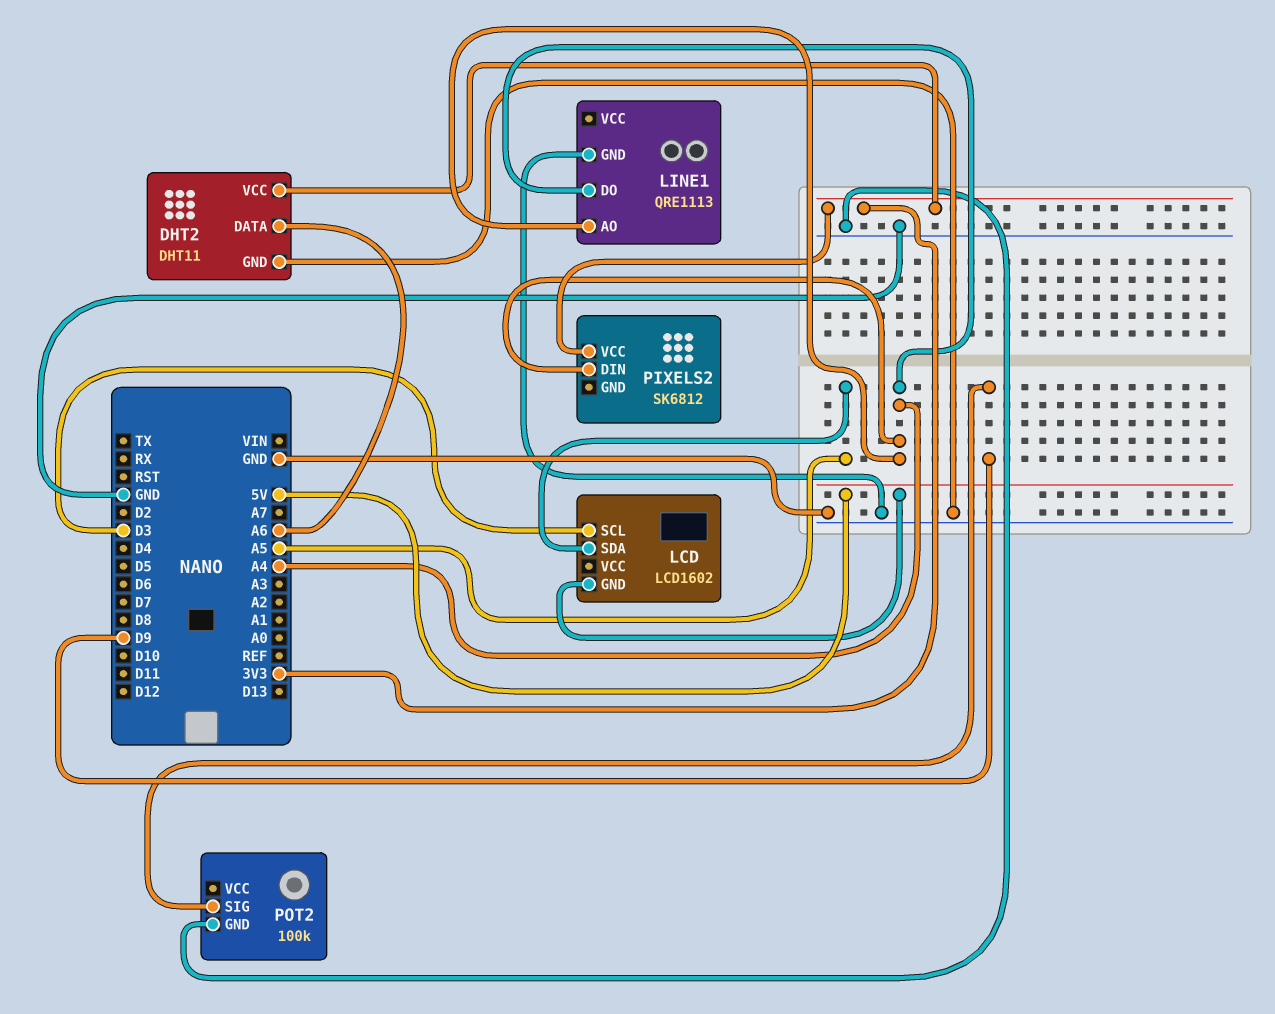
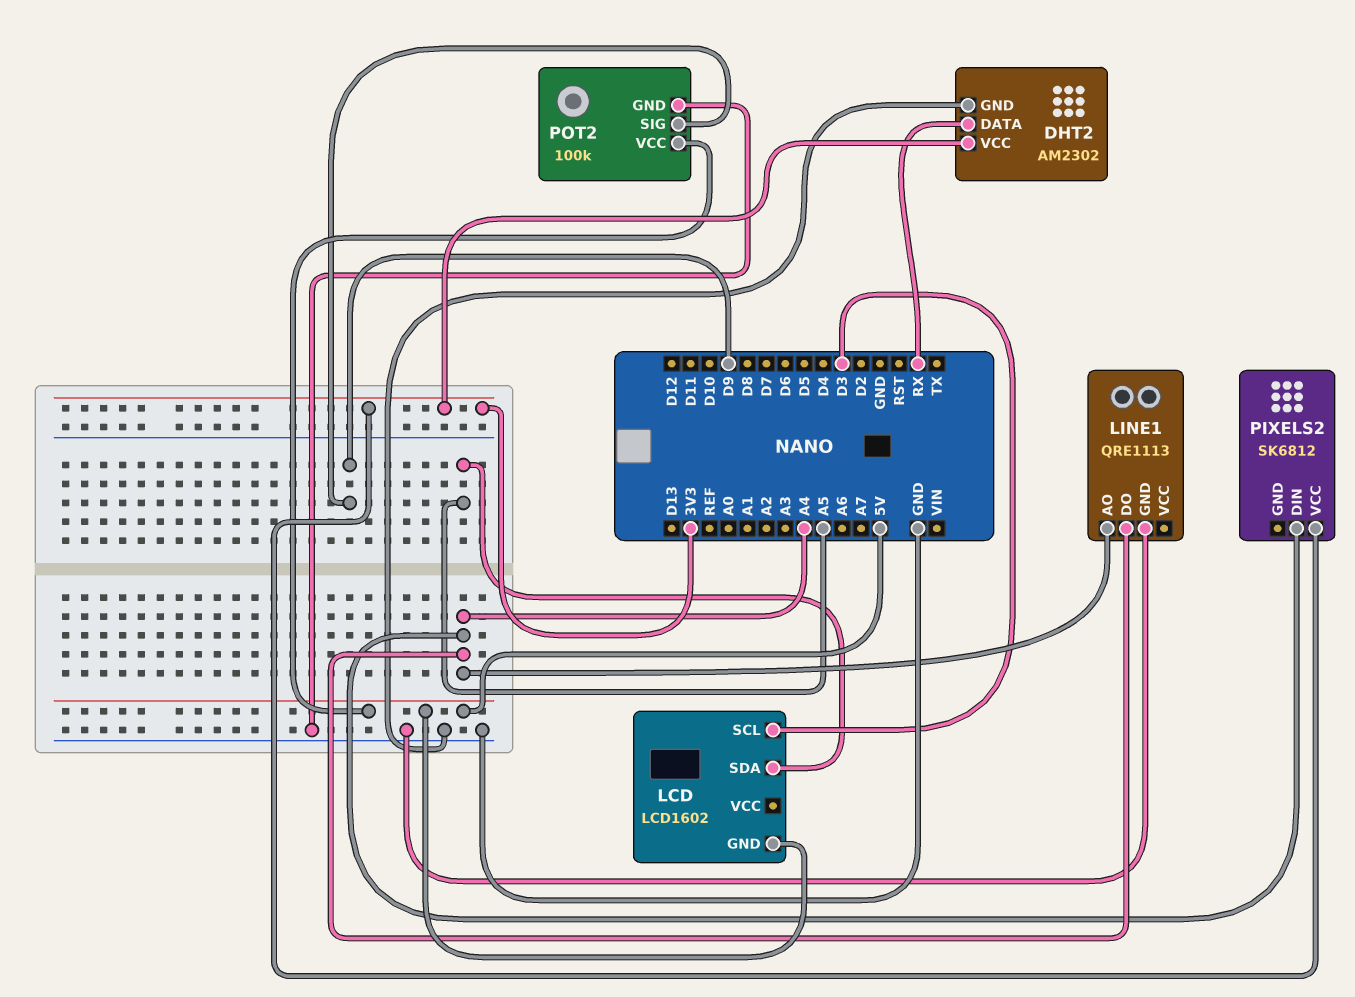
DHT2: DHT11 -> AM2302
DHT2 pin DATA: A6 -> RX
POT2 pin VCC: none -> 5V

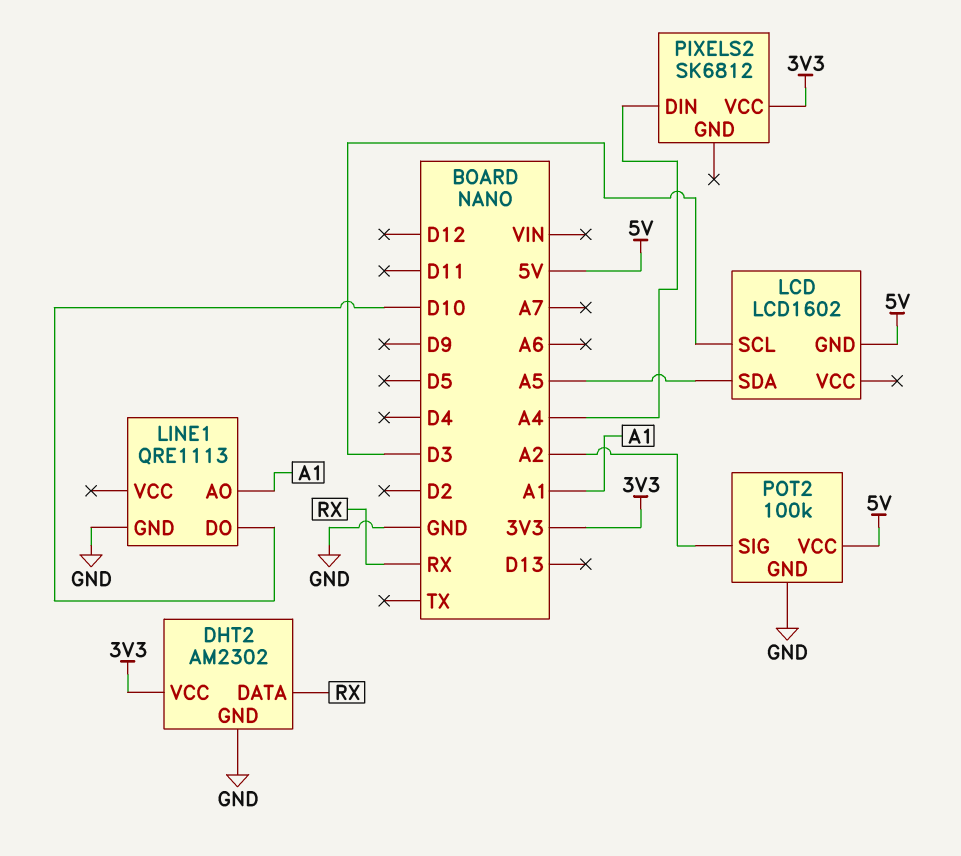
LINE1 pin AO: A4 -> A1
LINE1 pin DO: A4 -> D10
POT2 pin SIG: D9 -> A2

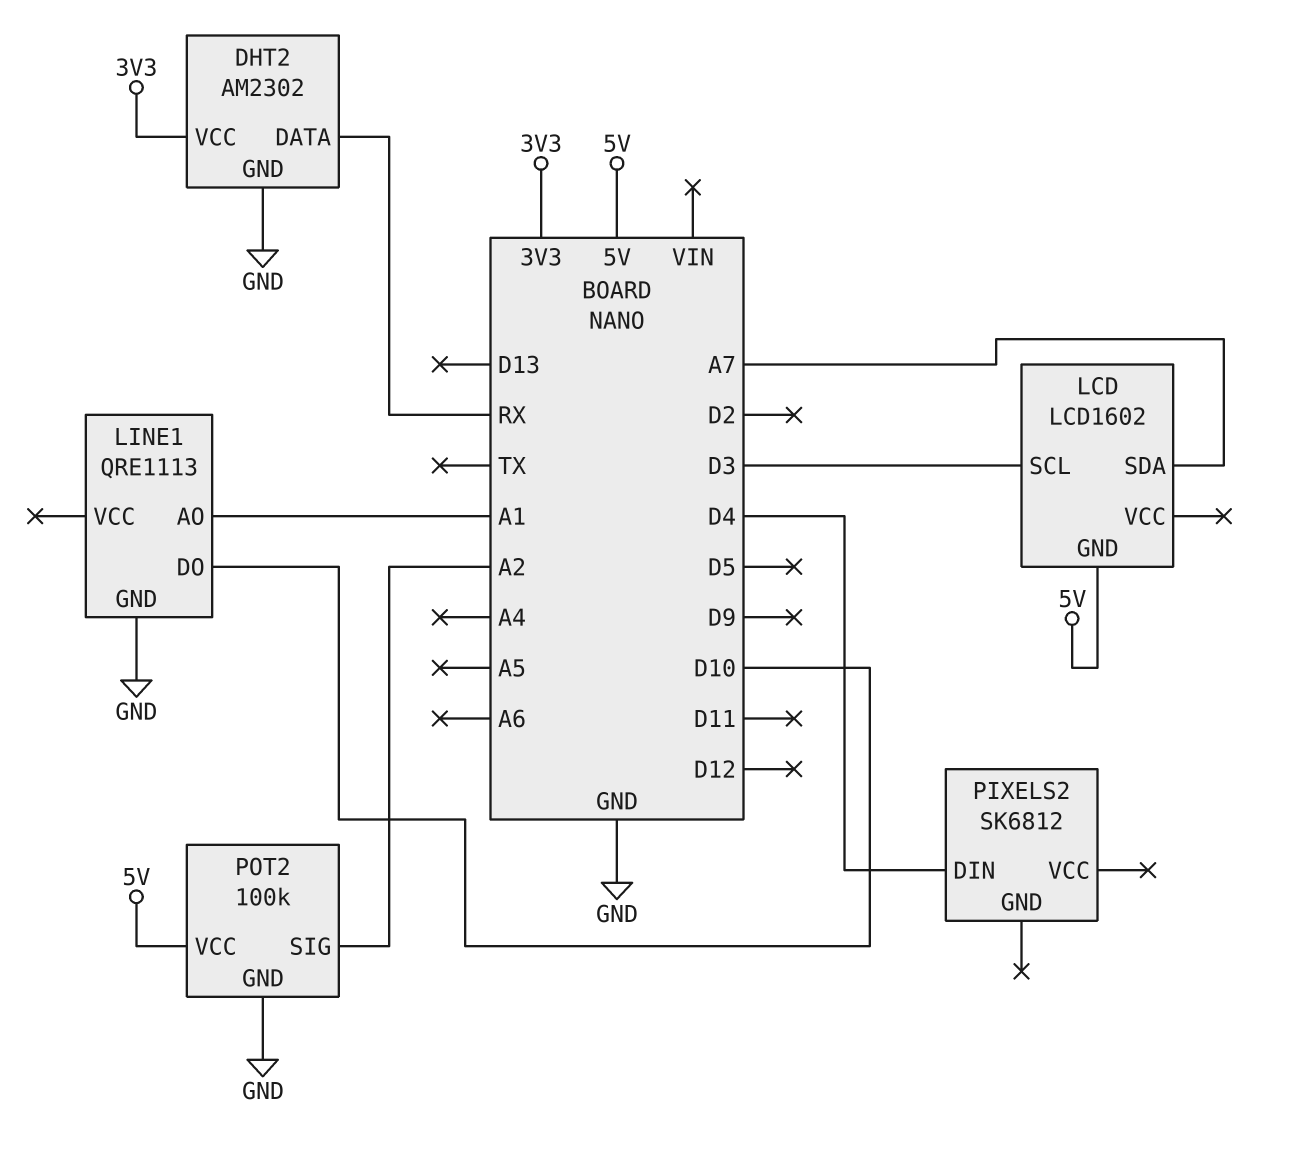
LCD pin SDA: A5 -> A7
PIXELS2 pin DIN: A4 -> D4
PIXELS2 pin VCC: 3V3 -> none

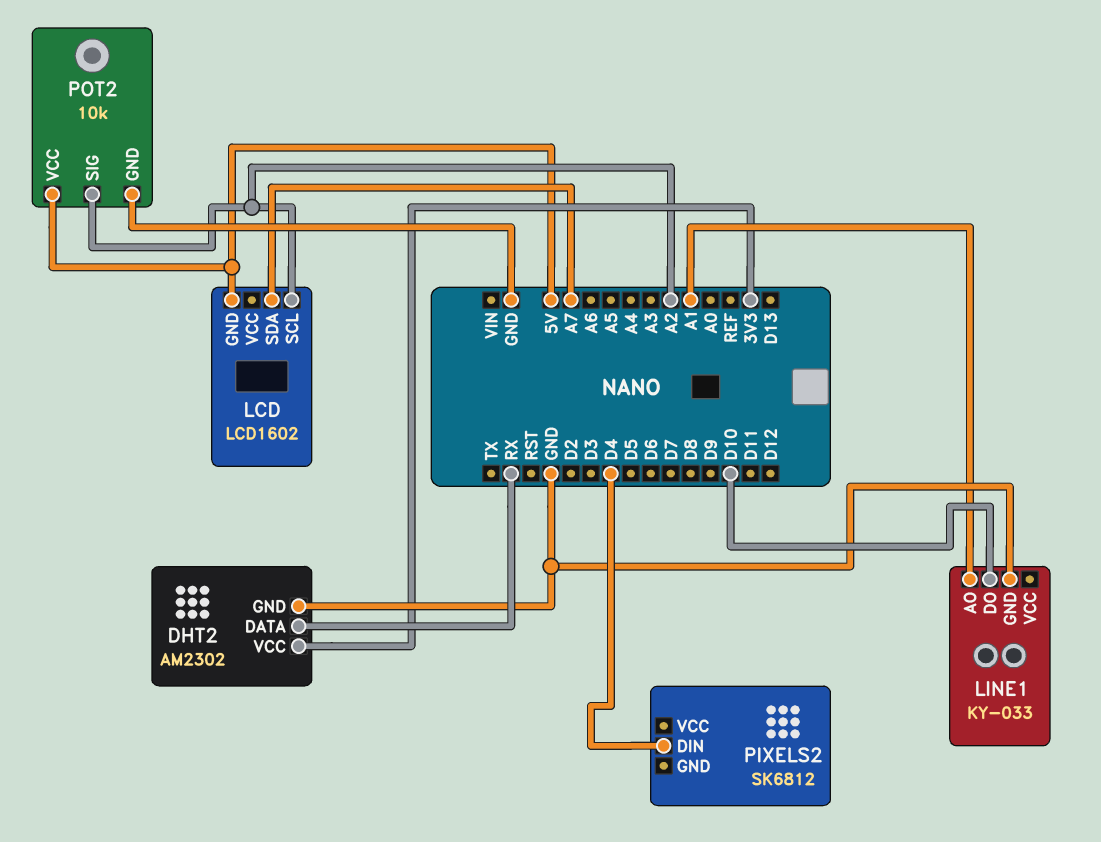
LCD pin SCL: D3 -> A2
LINE1: QRE1113 -> KY-033
POT2: 100k -> 10k

